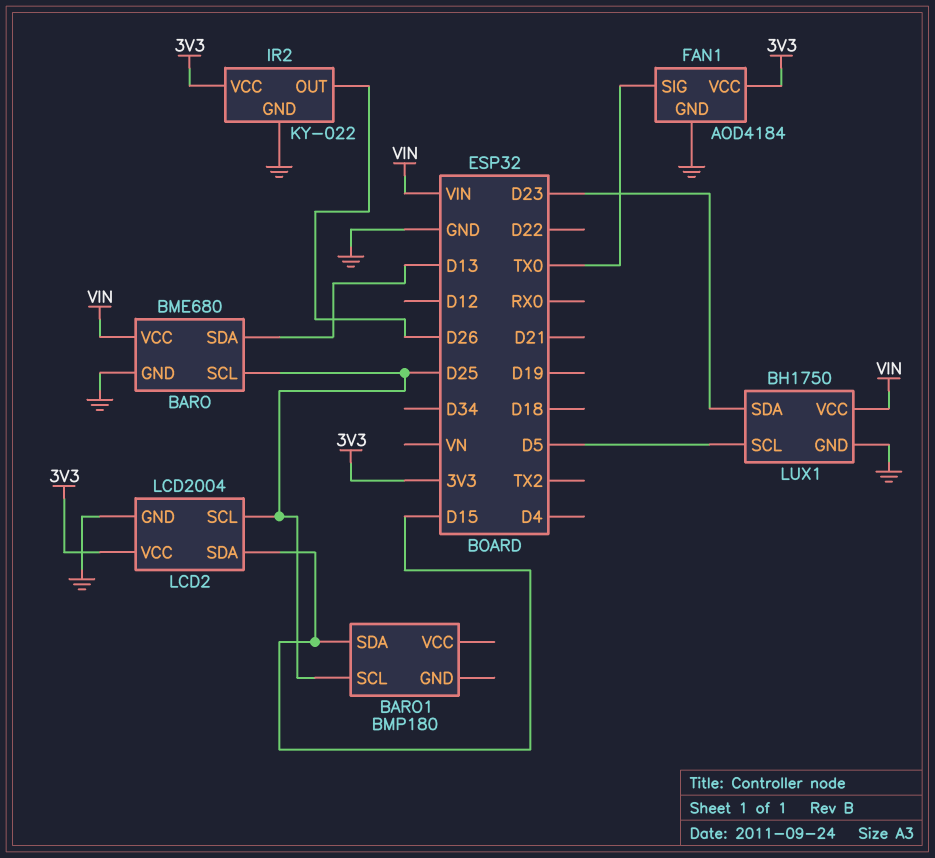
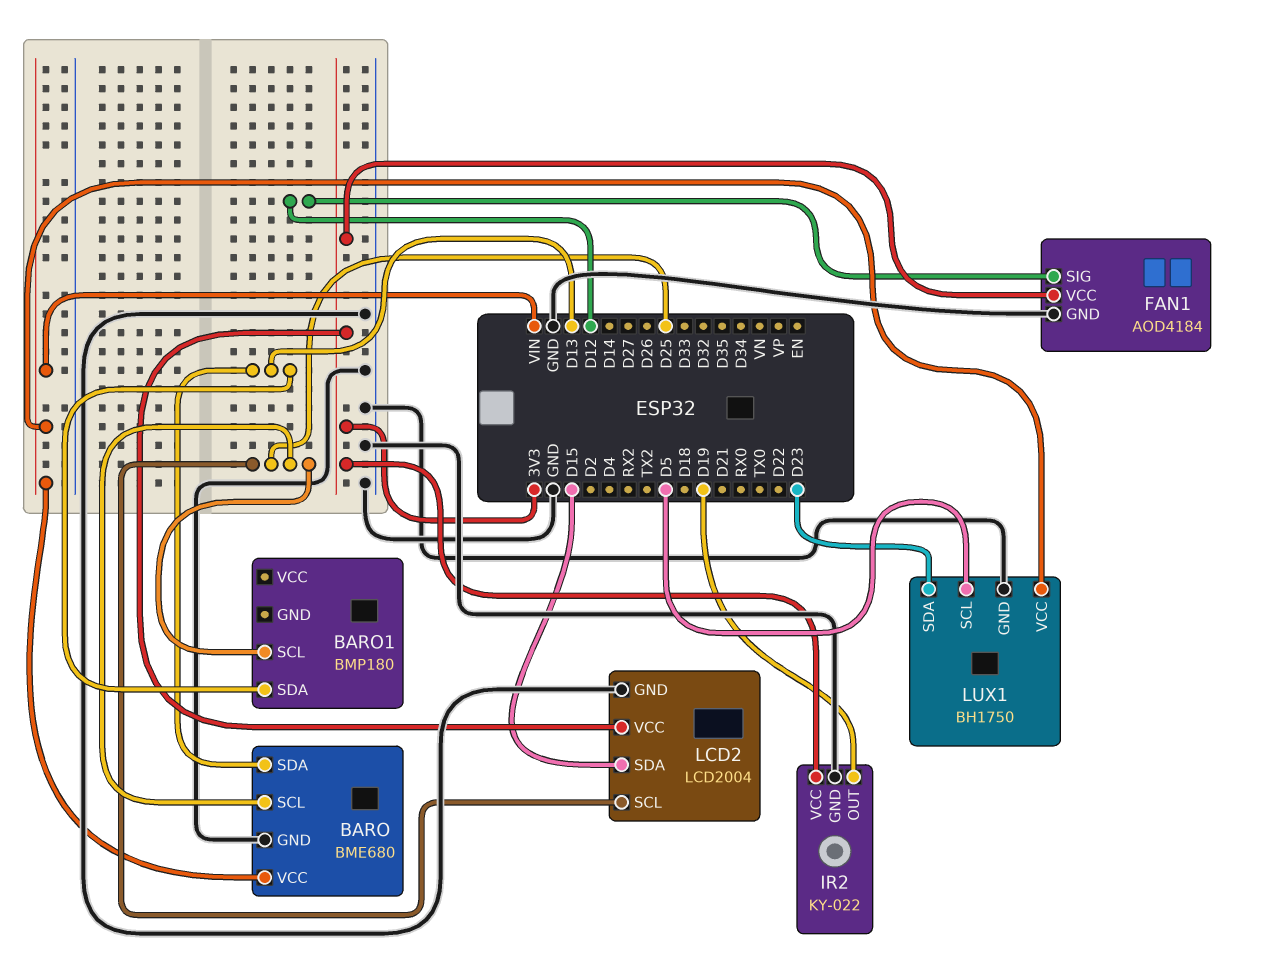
BARO1 pin SDA: D15 -> D13
FAN1 pin SIG: TX0 -> D12
IR2 pin OUT: D26 -> D19

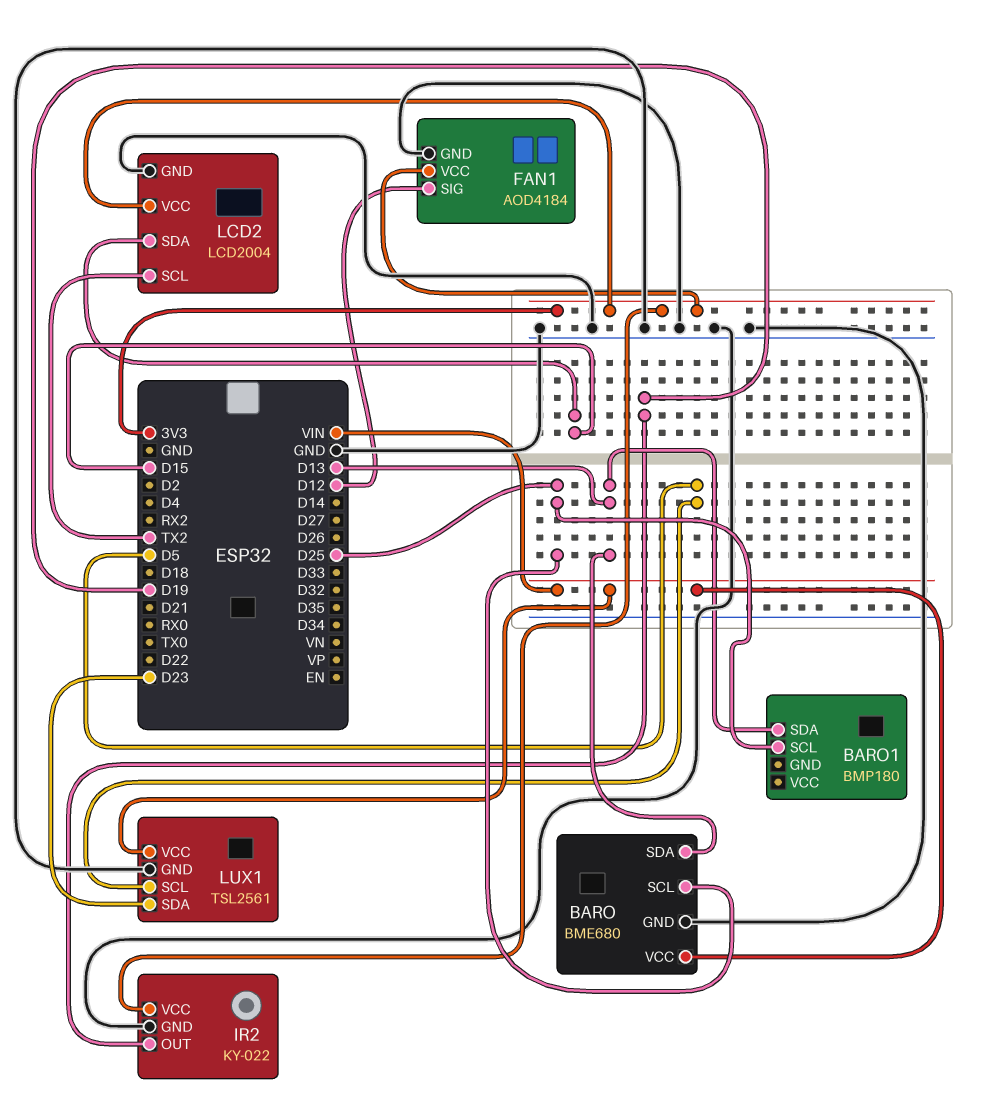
LCD2 pin SCL: D25 -> TX2
LUX1: BH1750 -> TSL2561

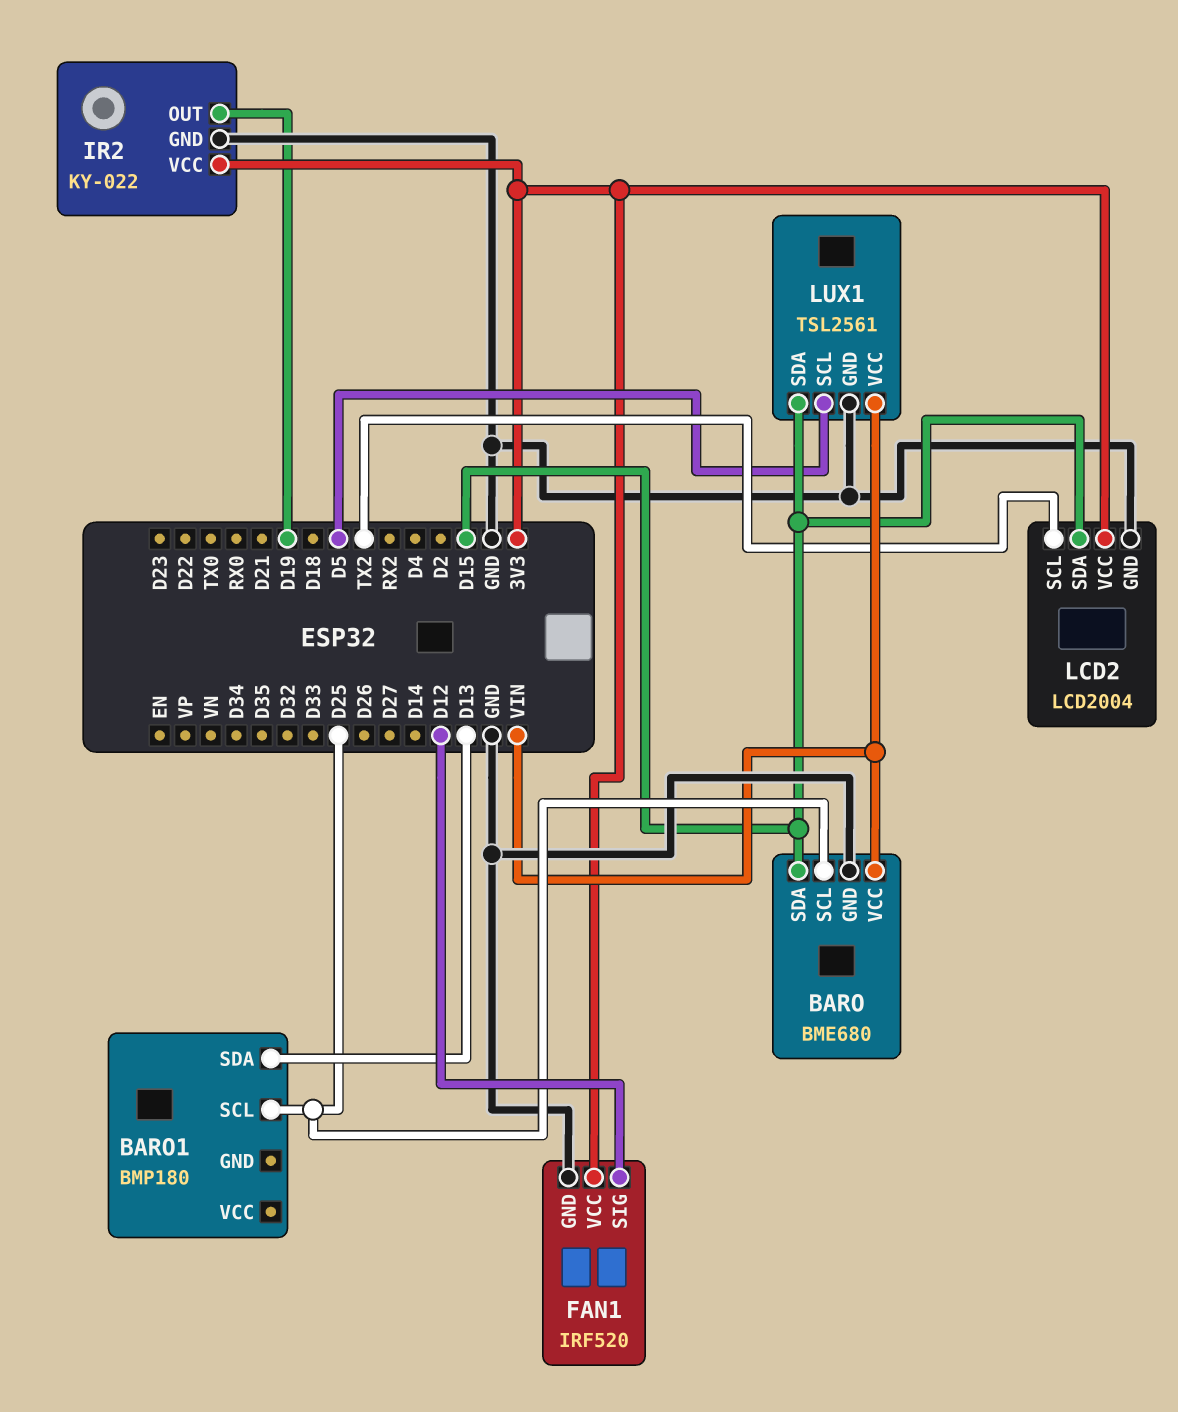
BARO pin SDA: D13 -> D15
FAN1: AOD4184 -> IRF520
LUX1 pin SDA: D23 -> D15

